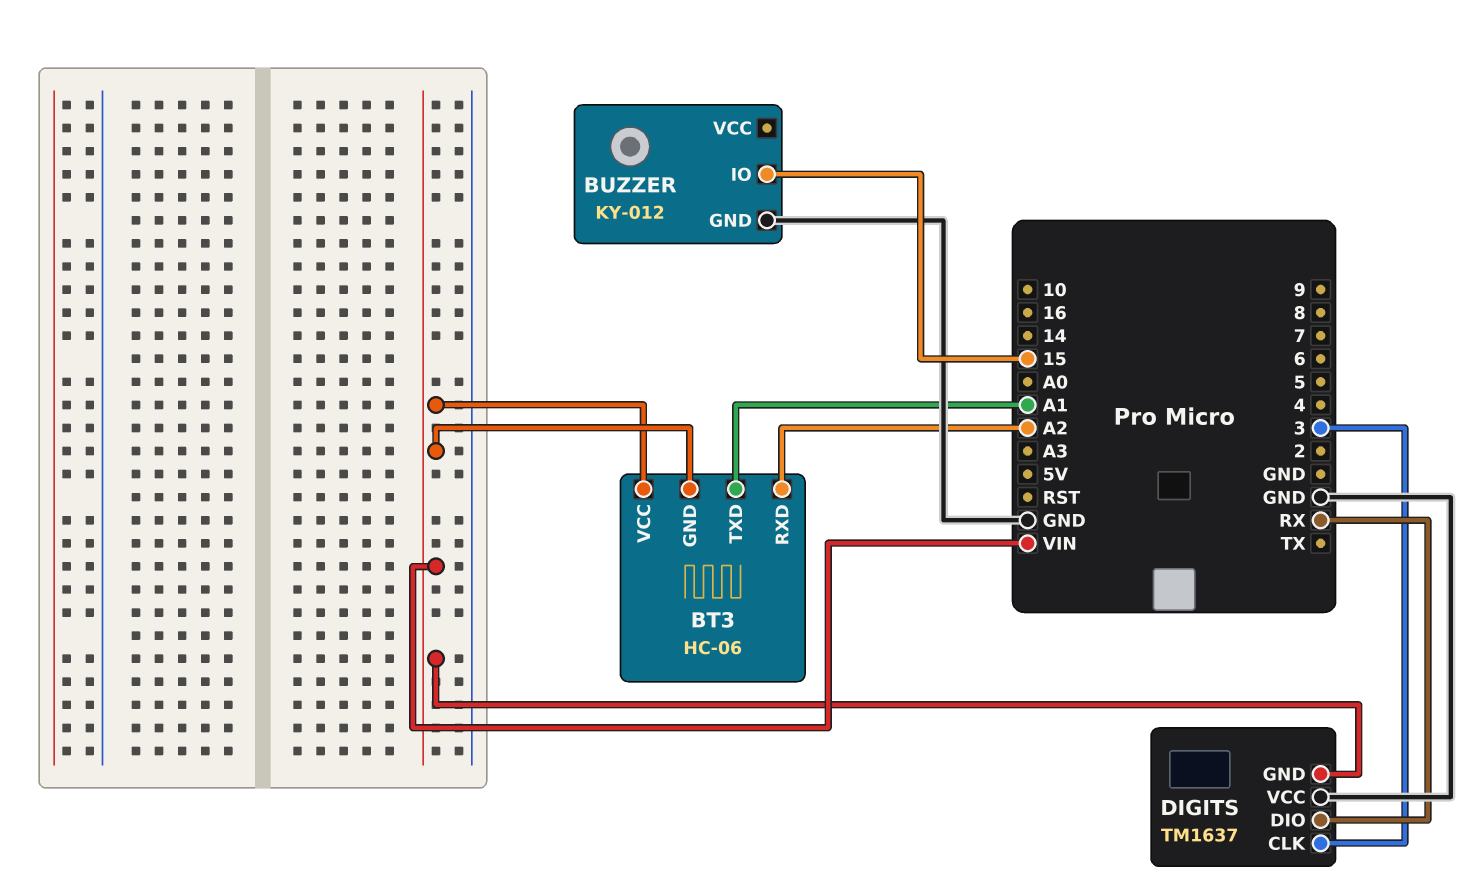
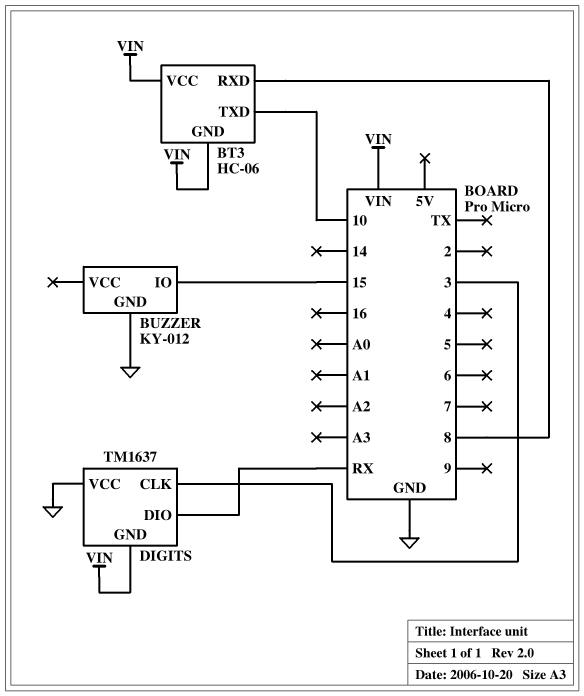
BT3 pin RXD: A2 -> 8
BT3 pin TXD: A1 -> 10

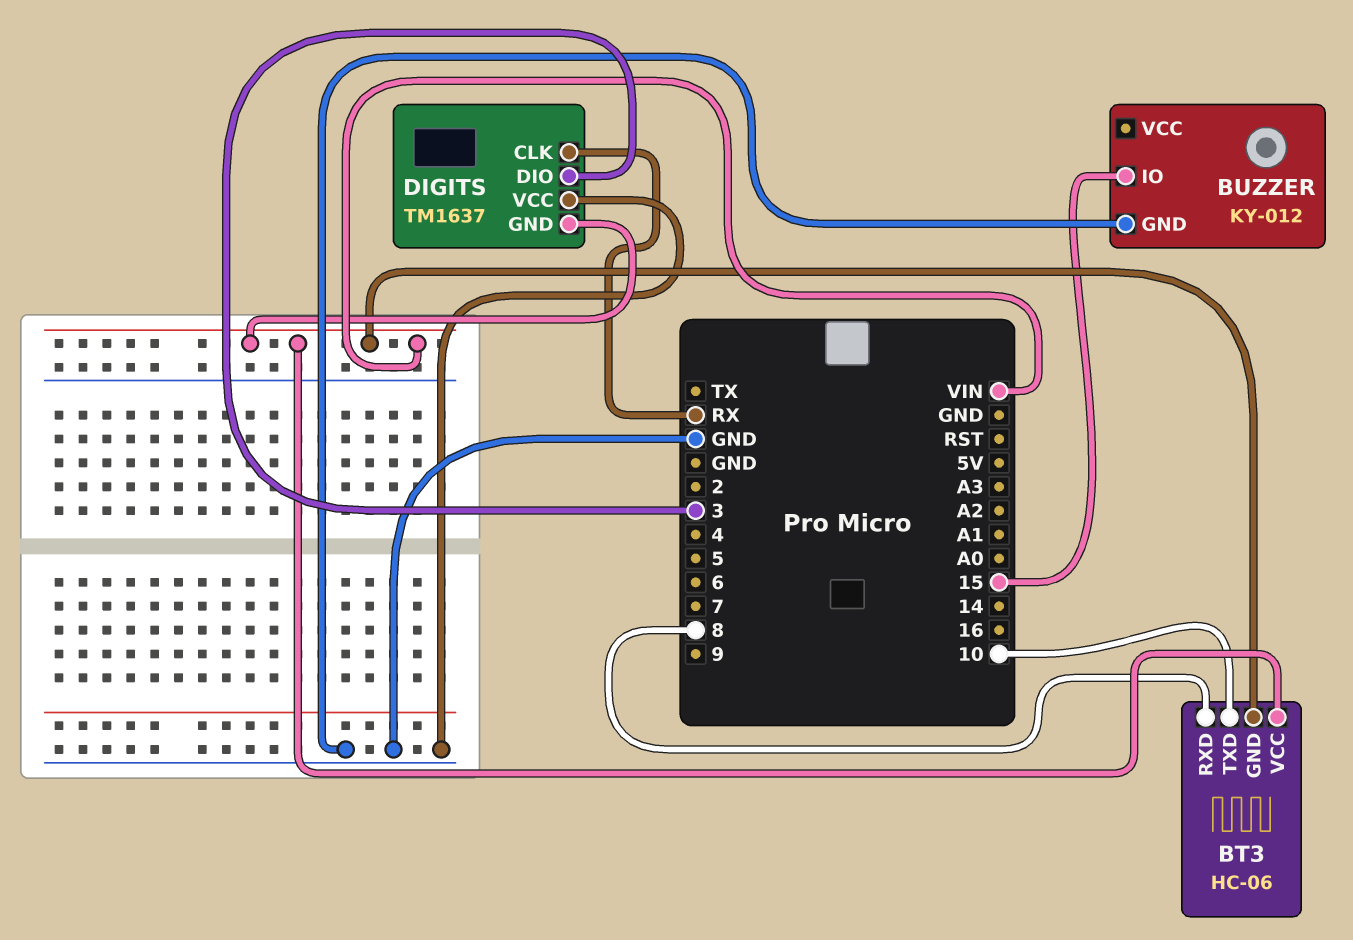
DIGITS pin CLK: 3 -> RX
DIGITS pin DIO: RX -> 3

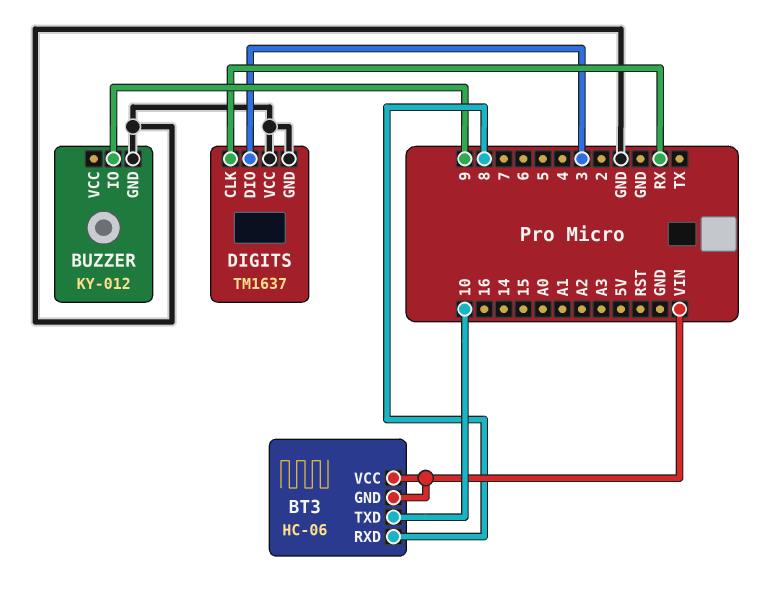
BUZZER pin IO: 15 -> 9
DIGITS pin GND: VIN -> GND

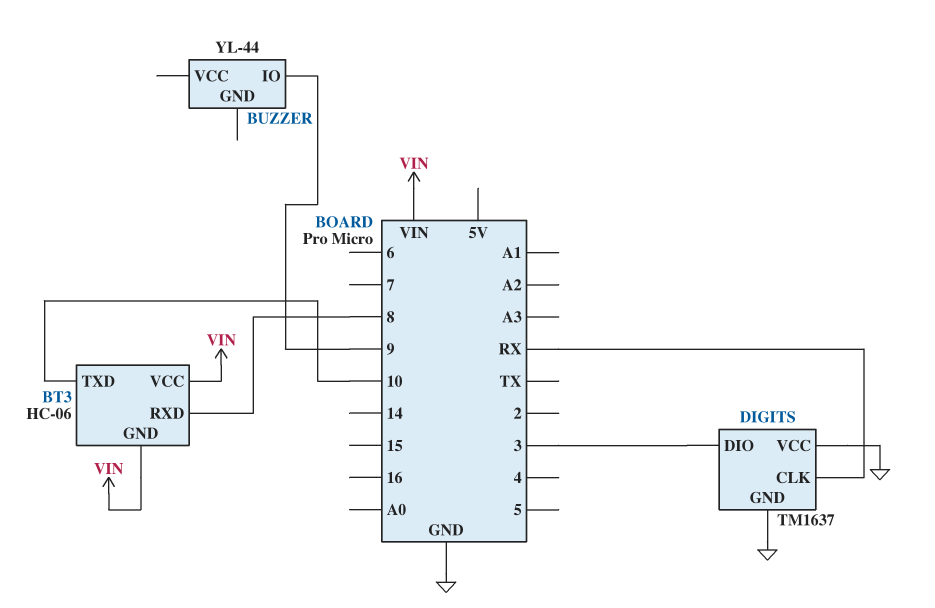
BUZZER: KY-012 -> YL-44
BUZZER pin GND: GND -> none

